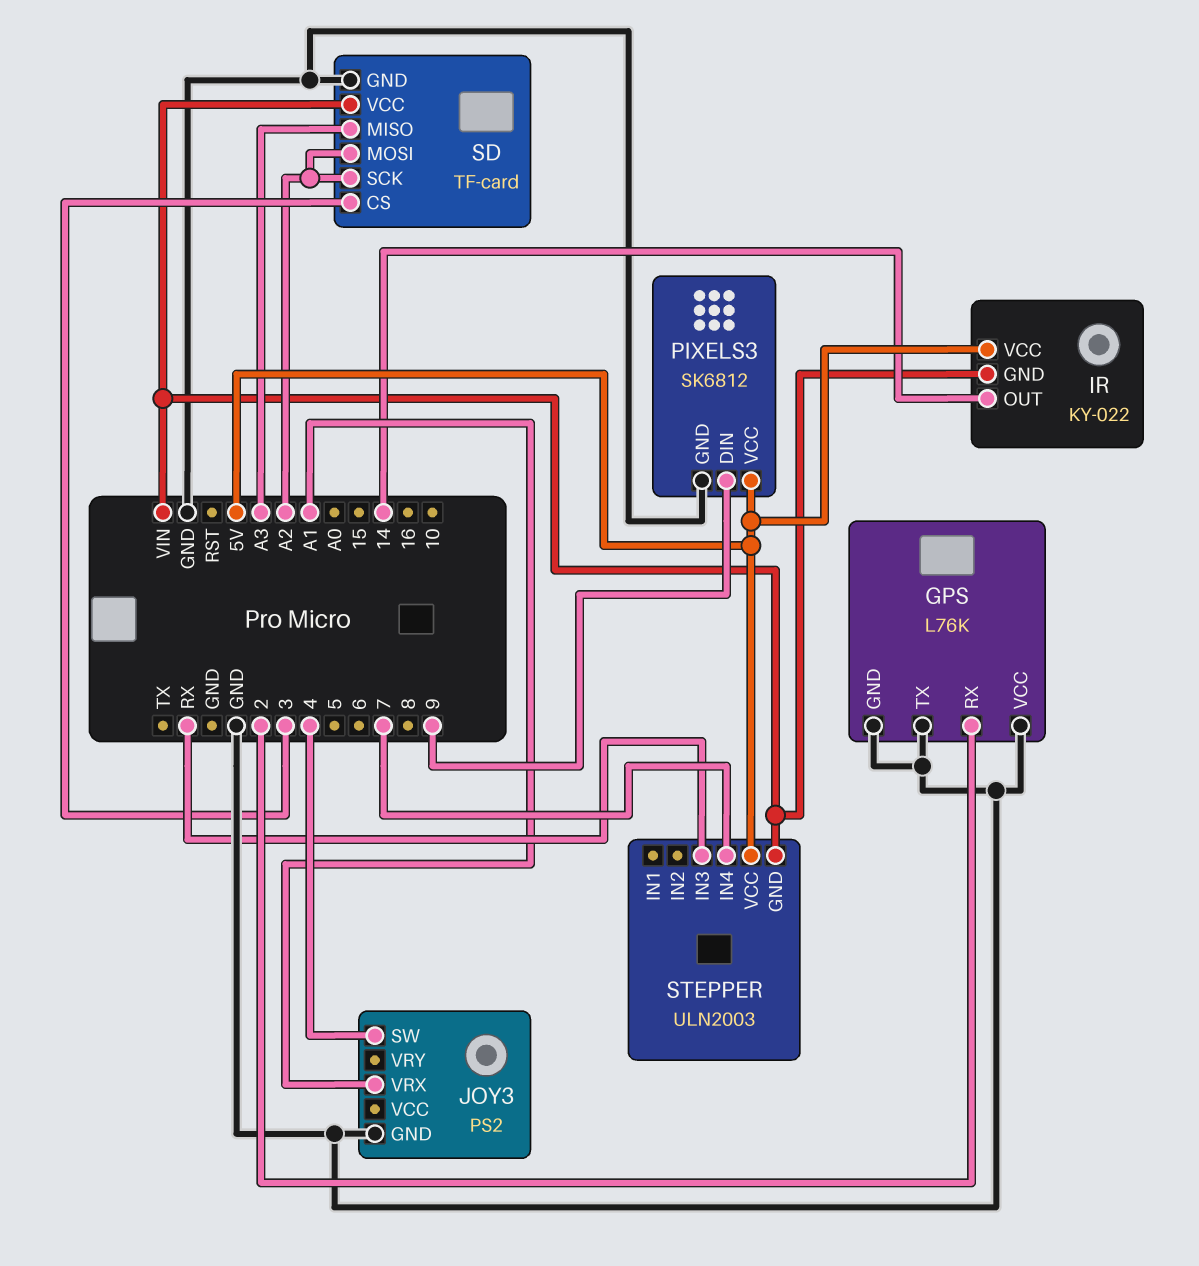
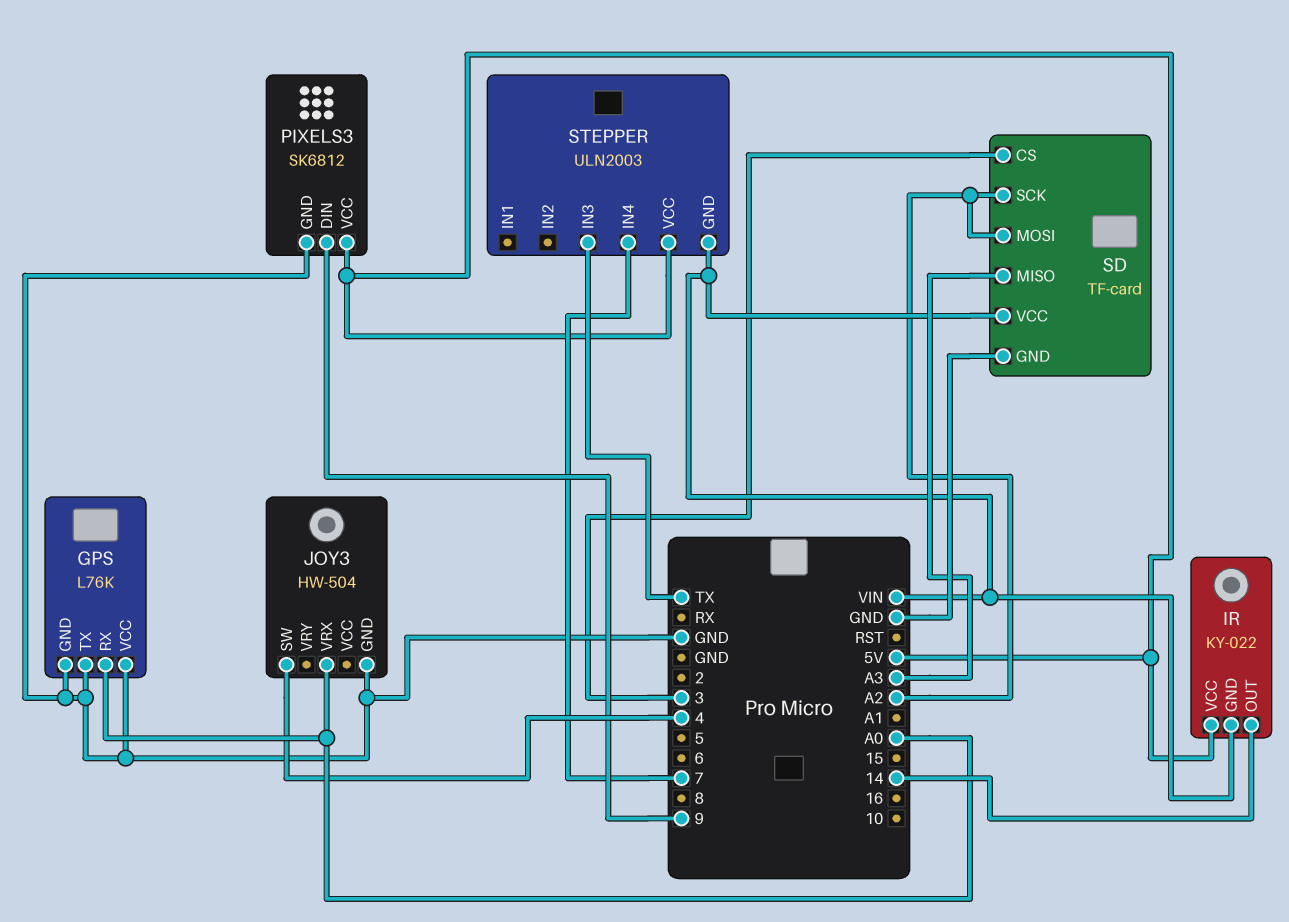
GPS pin RX: 2 -> A0
JOY3: PS2 -> HW-504
JOY3 pin VRX: A1 -> A0
STEPPER pin IN3: RX -> TX

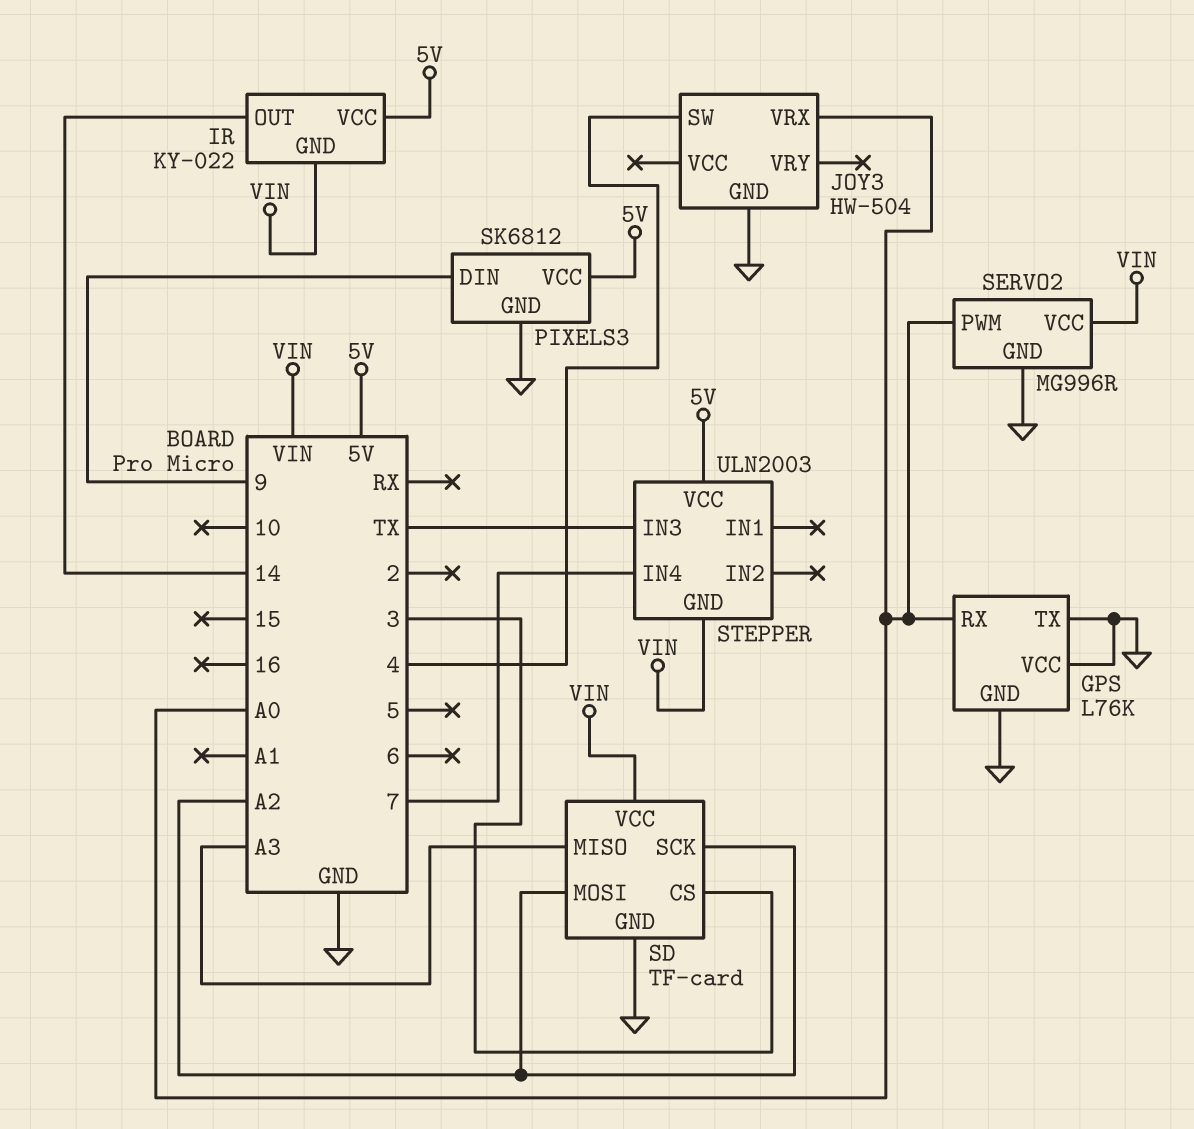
SERVO2: none -> MG996R
SERVO2 pin GND: none -> GND
SERVO2 pin PWM: none -> A0
SERVO2 pin VCC: none -> VIN

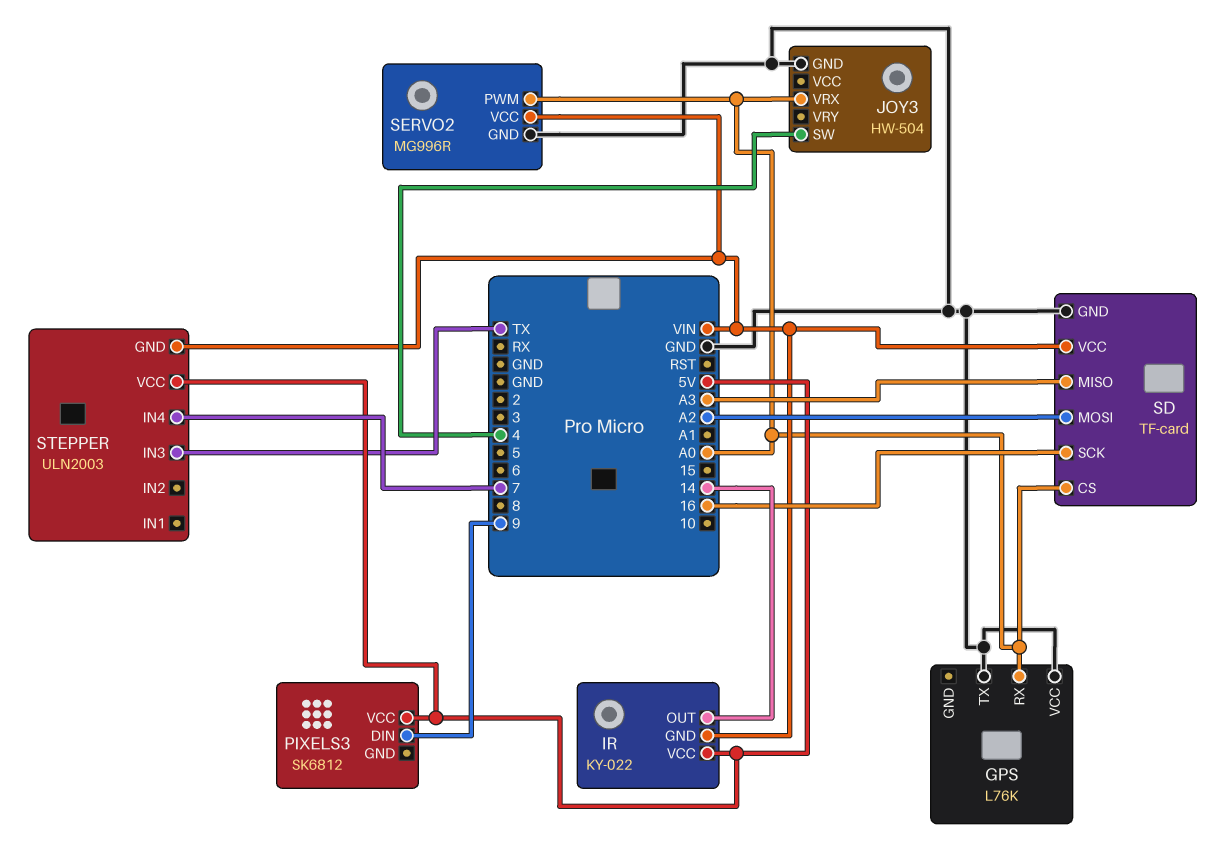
GPS pin GND: GND -> none
PIXELS3 pin GND: GND -> none
SD pin CS: 3 -> A0
SD pin SCK: A2 -> 16

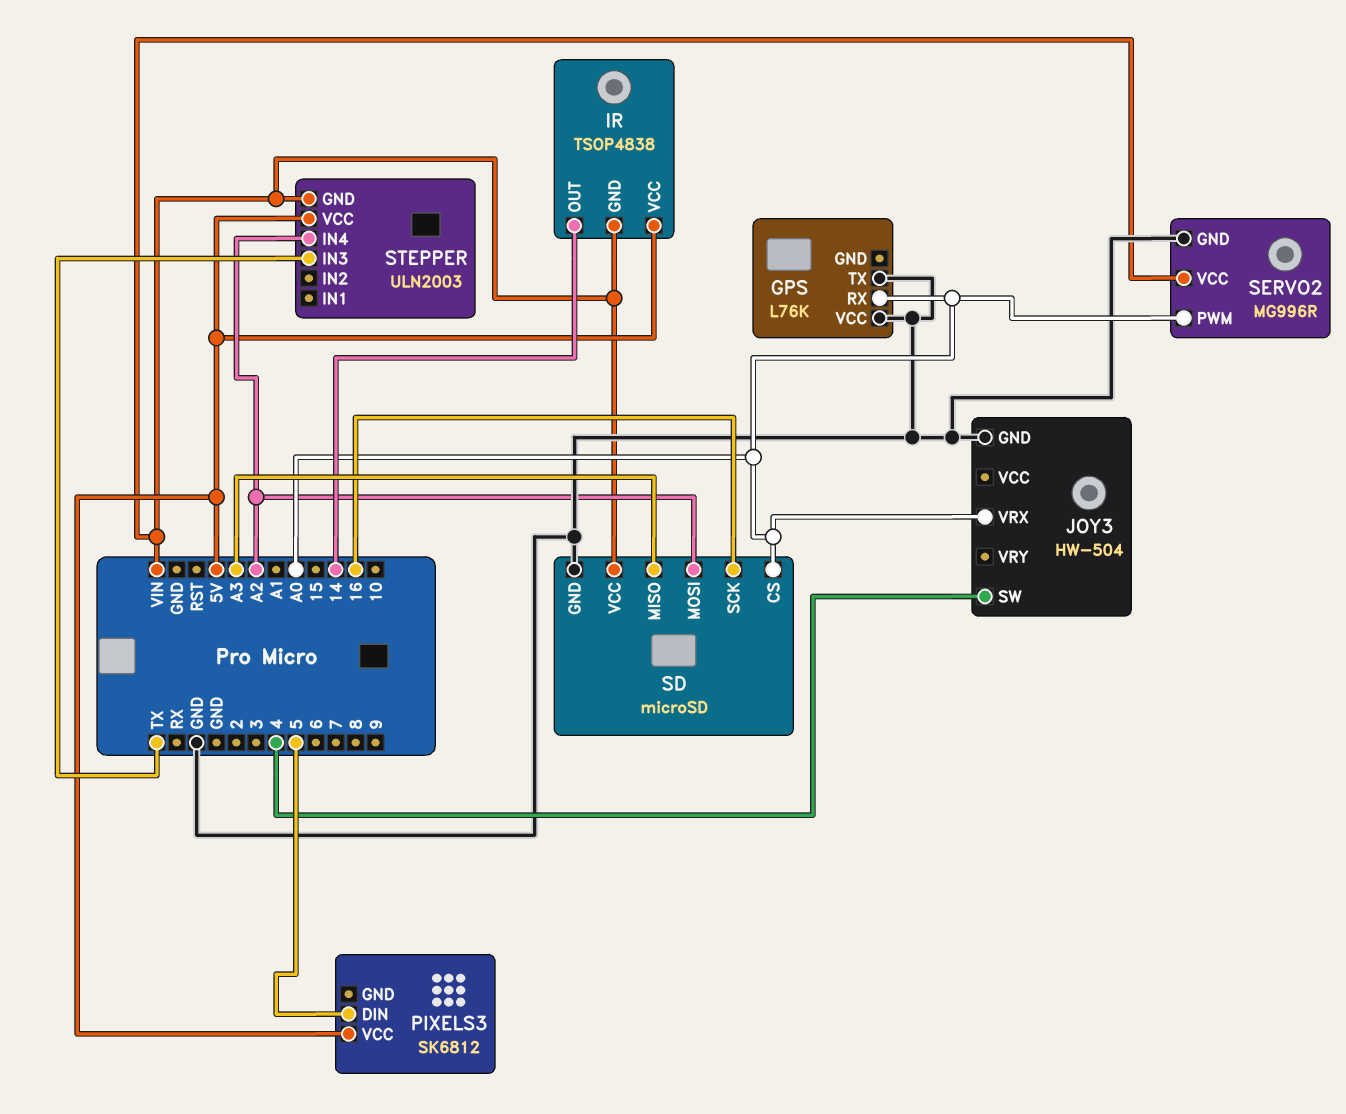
IR: KY-022 -> TSOP4838
PIXELS3 pin DIN: 9 -> 5
SD: TF-card -> microSD
STEPPER pin IN4: 7 -> A2

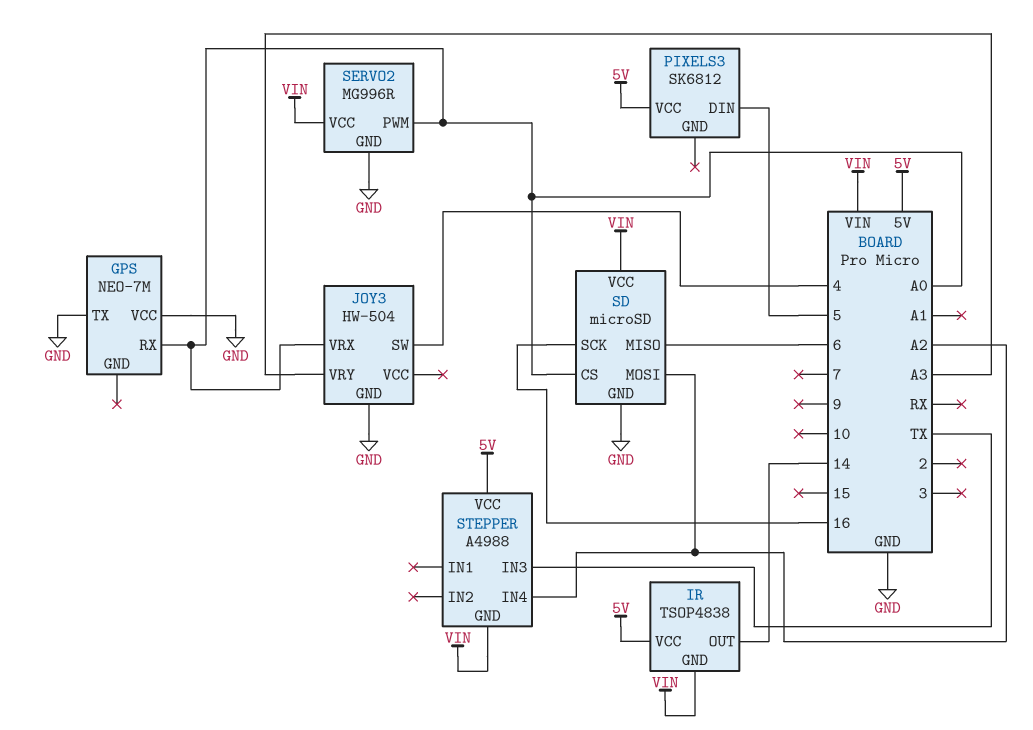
GPS: L76K -> NEO-7M
JOY3 pin VRY: none -> A3
SD pin MISO: A3 -> 6
STEPPER: ULN2003 -> A4988

